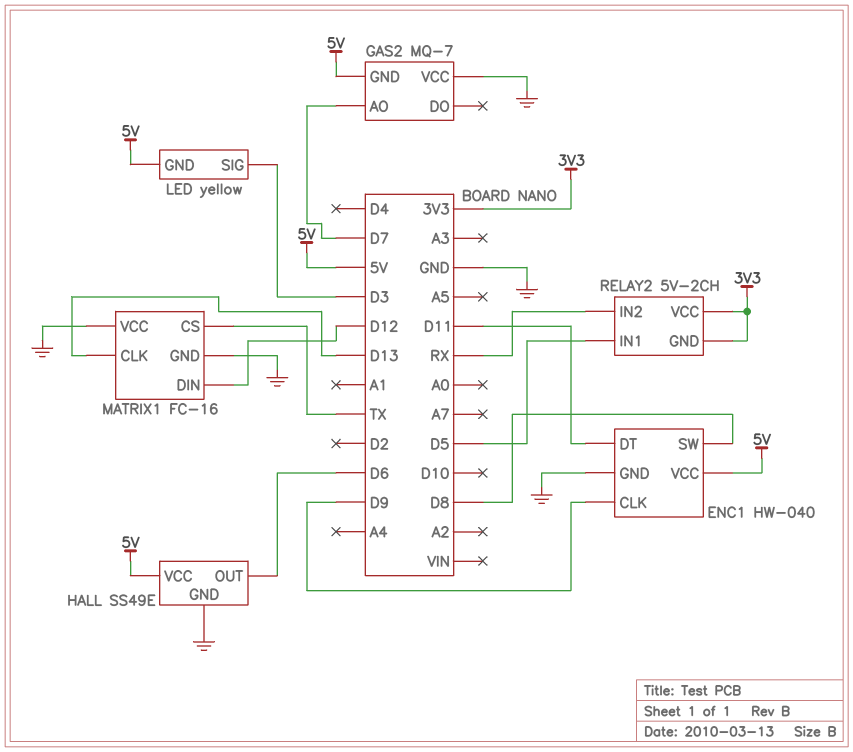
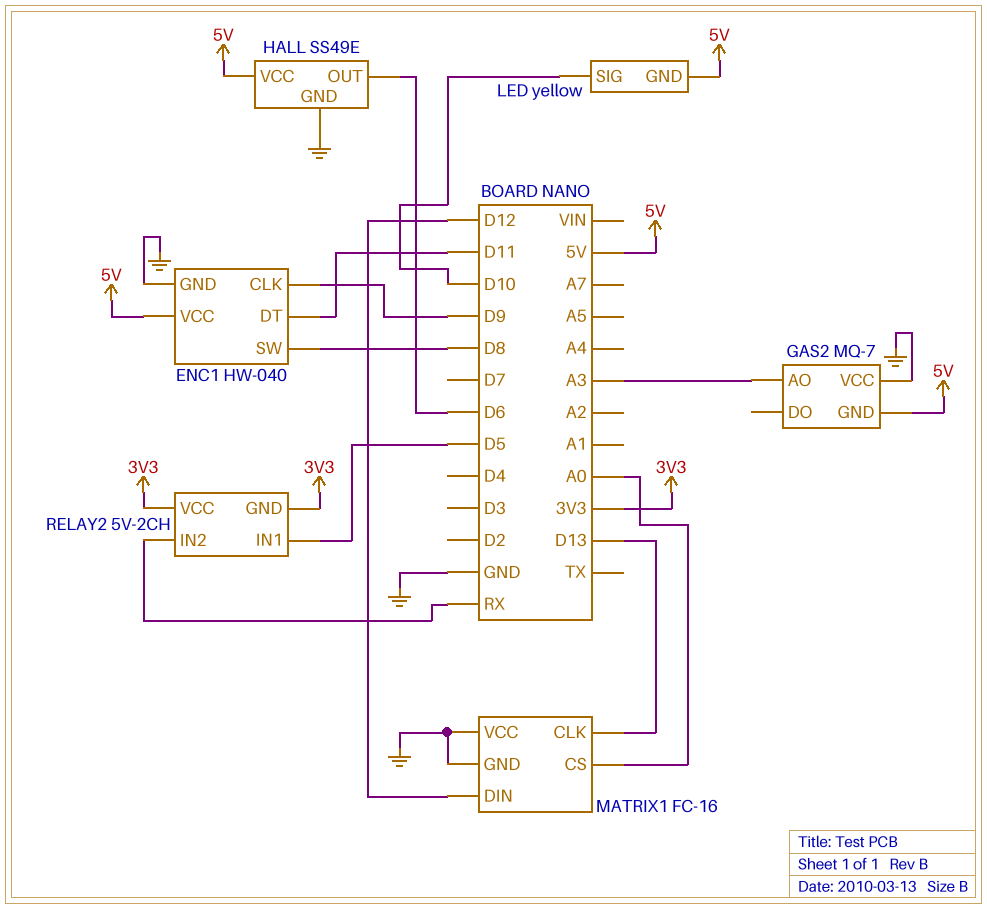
GAS2 pin AO: D7 -> A3
LED pin SIG: D3 -> D10
MATRIX1 pin CS: TX -> A0

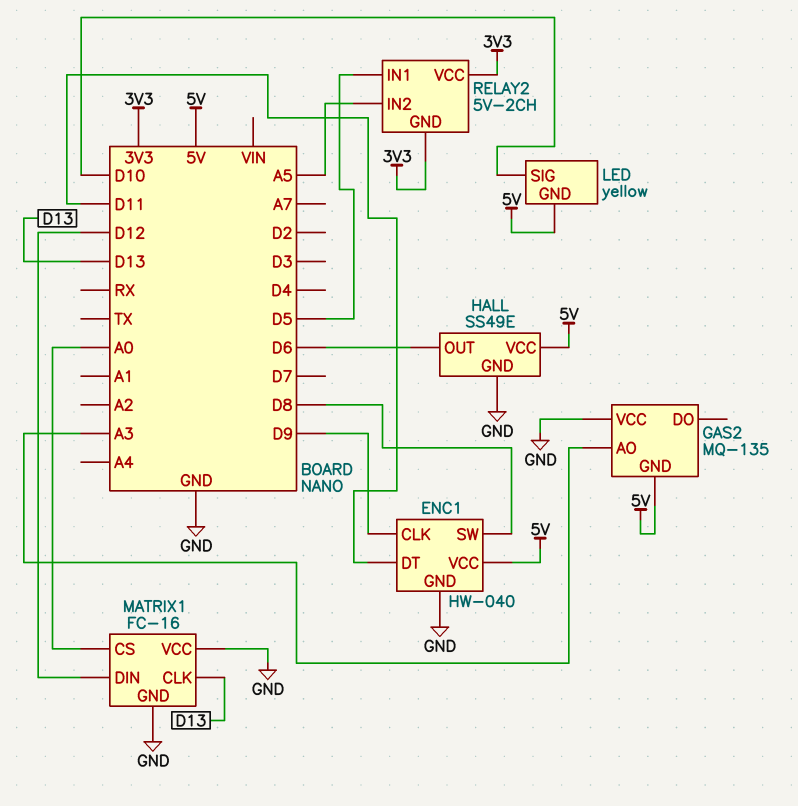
GAS2: MQ-7 -> MQ-135
RELAY2 pin IN2: RX -> A5

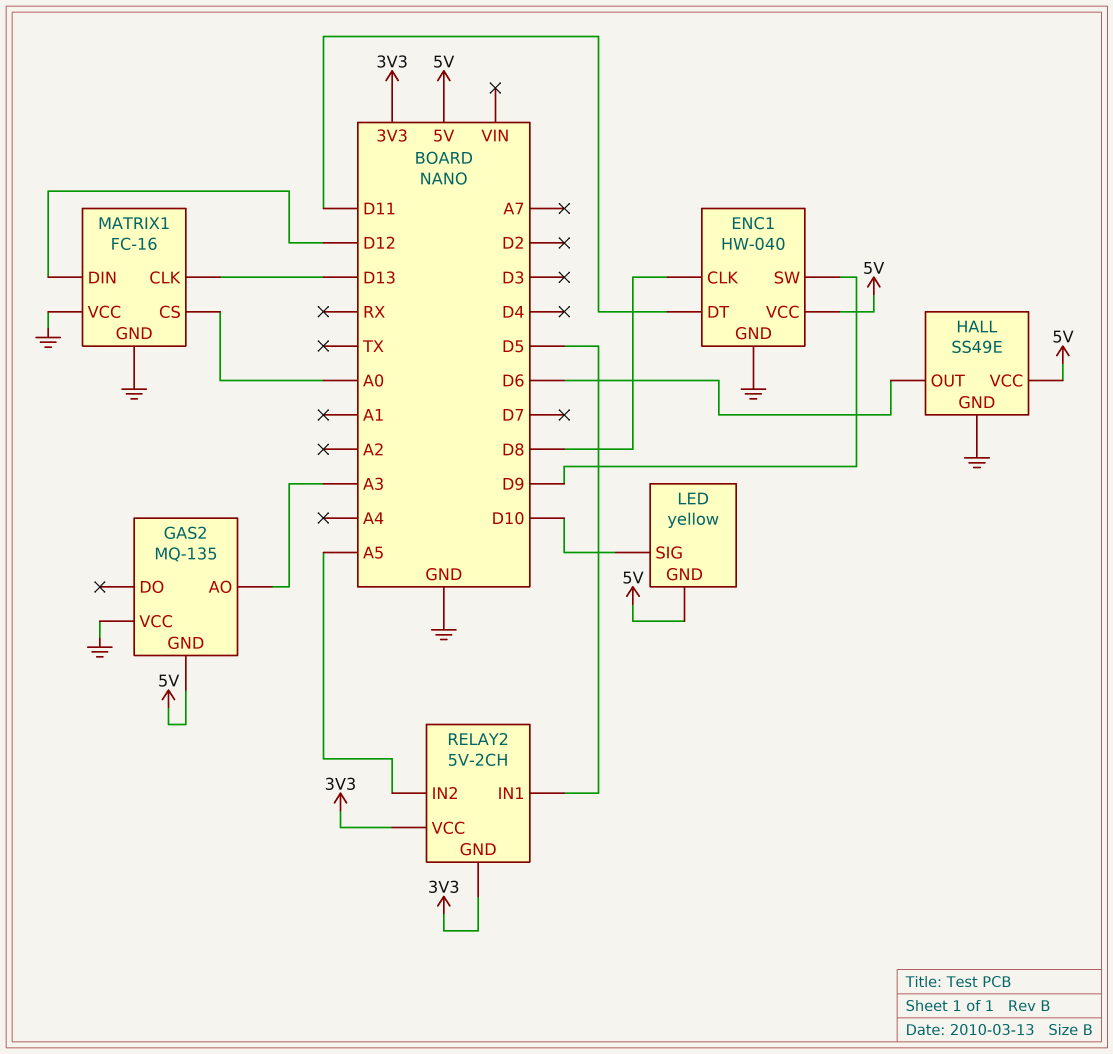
ENC1 pin CLK: D9 -> D8
ENC1 pin SW: D8 -> D9

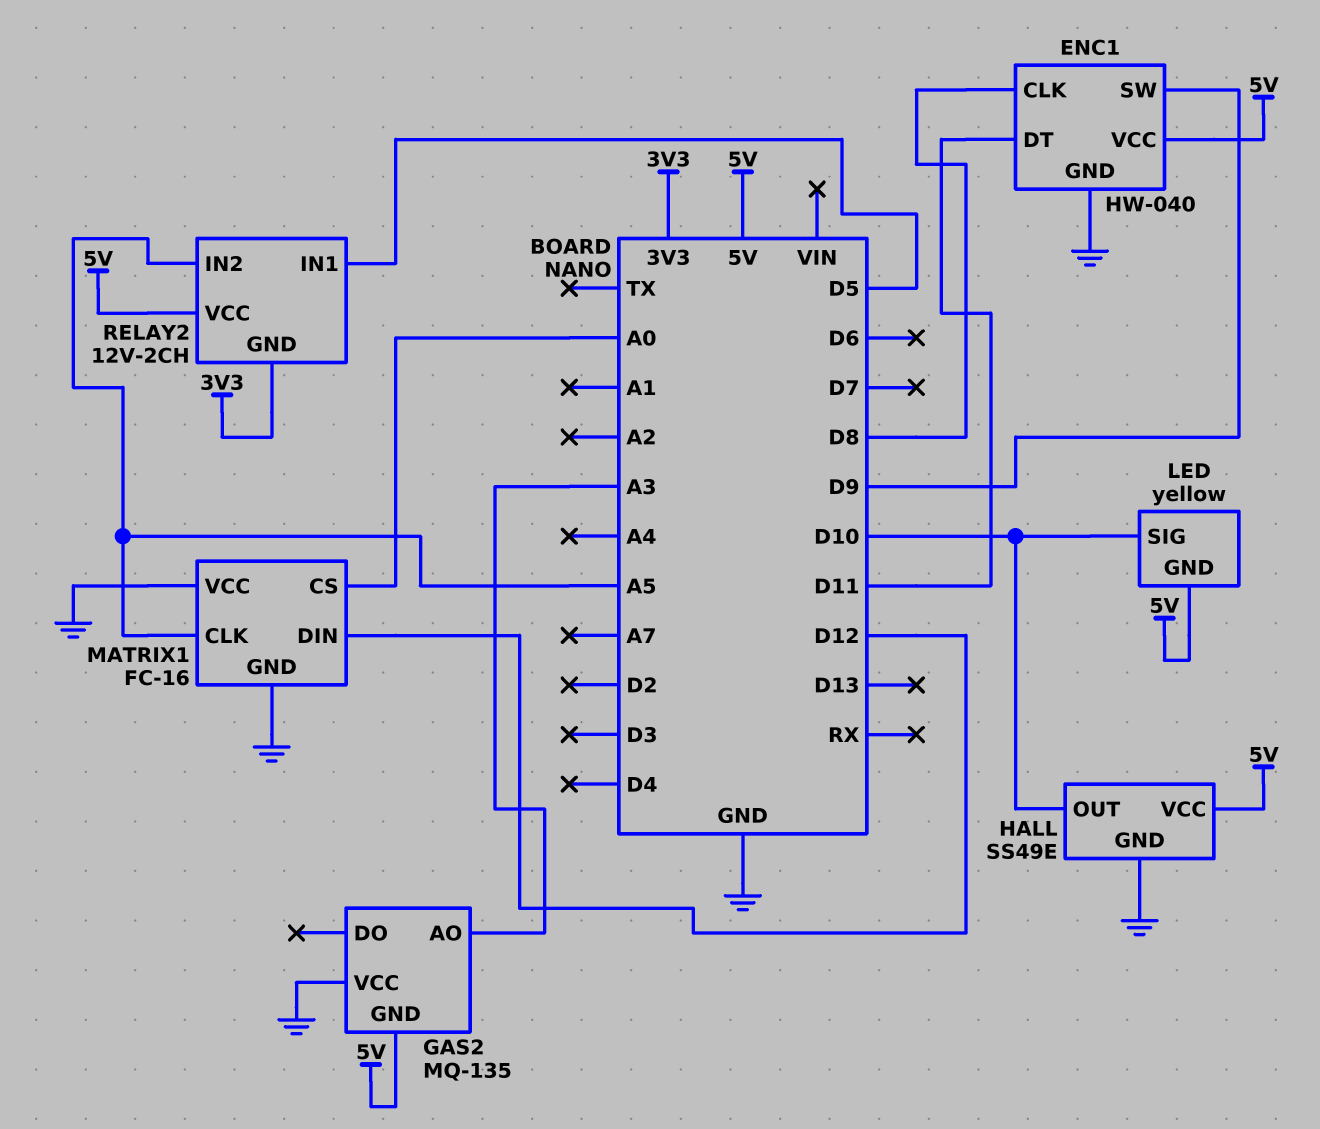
HALL pin OUT: D6 -> D10
MATRIX1 pin CLK: D13 -> A5
RELAY2: 5V-2CH -> 12V-2CH
RELAY2 pin VCC: 3V3 -> 5V

